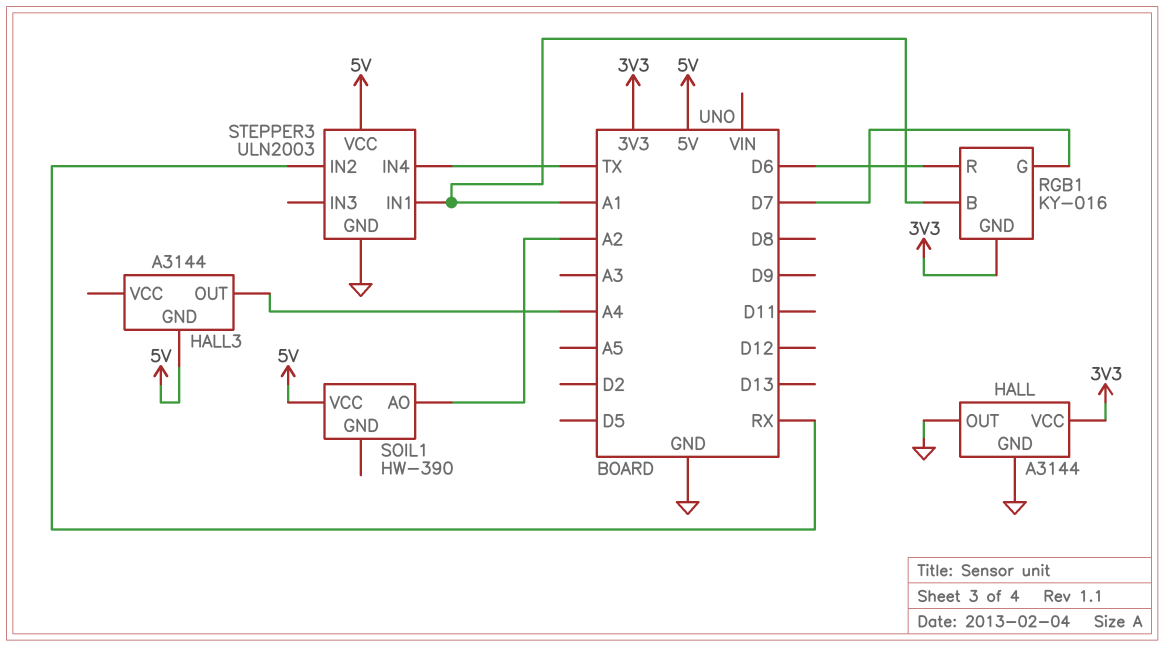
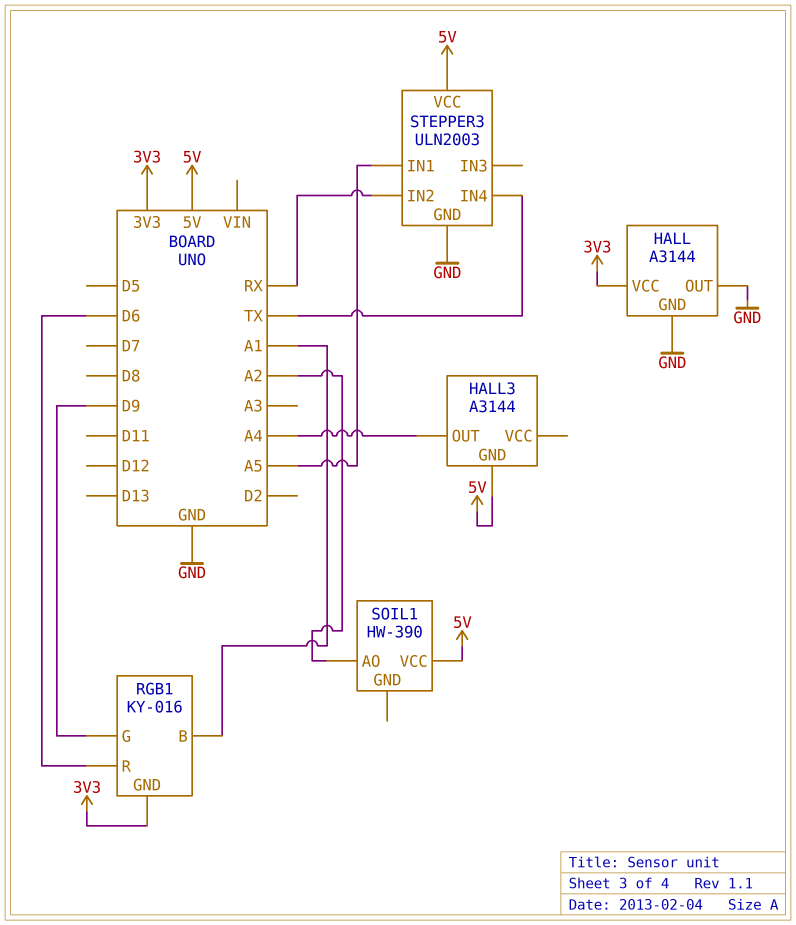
RGB1 pin G: D7 -> D9
STEPPER3 pin IN1: A1 -> A5

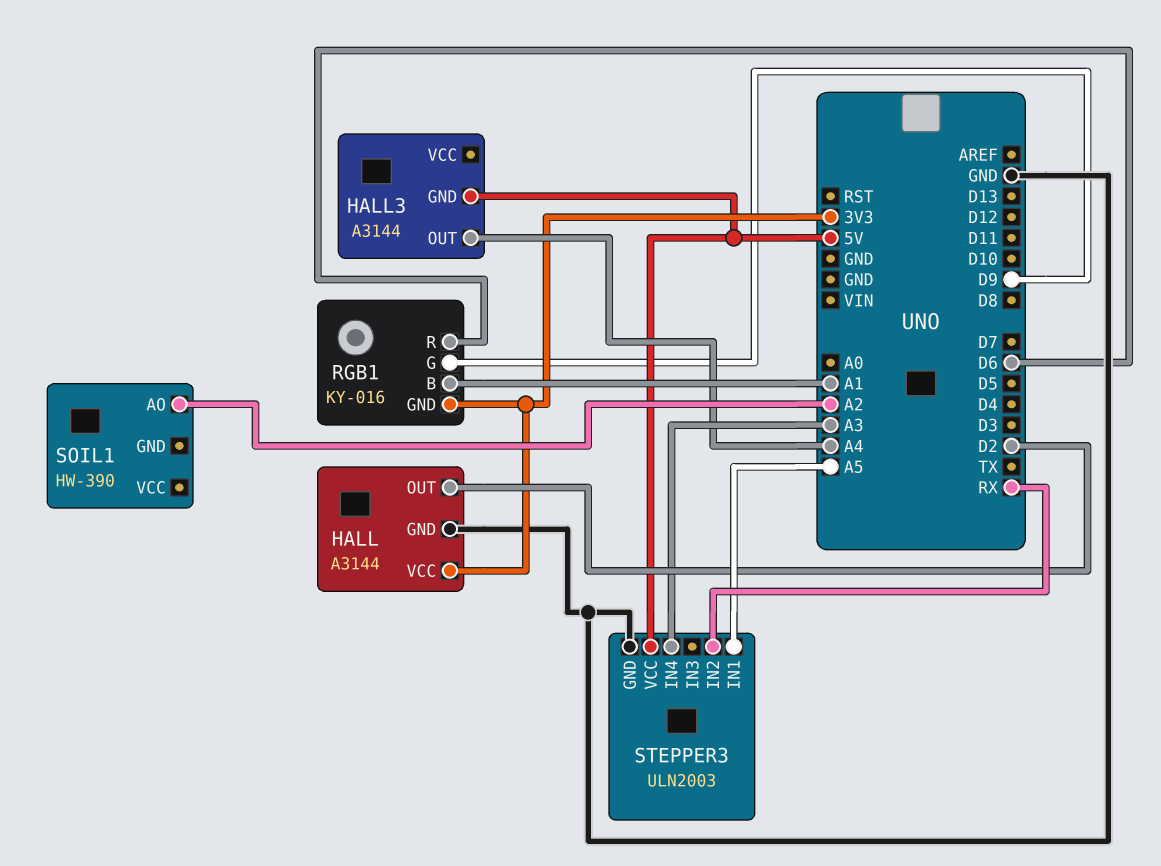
HALL pin OUT: GND -> D2
SOIL1 pin VCC: 5V -> none
STEPPER3 pin IN4: TX -> A3

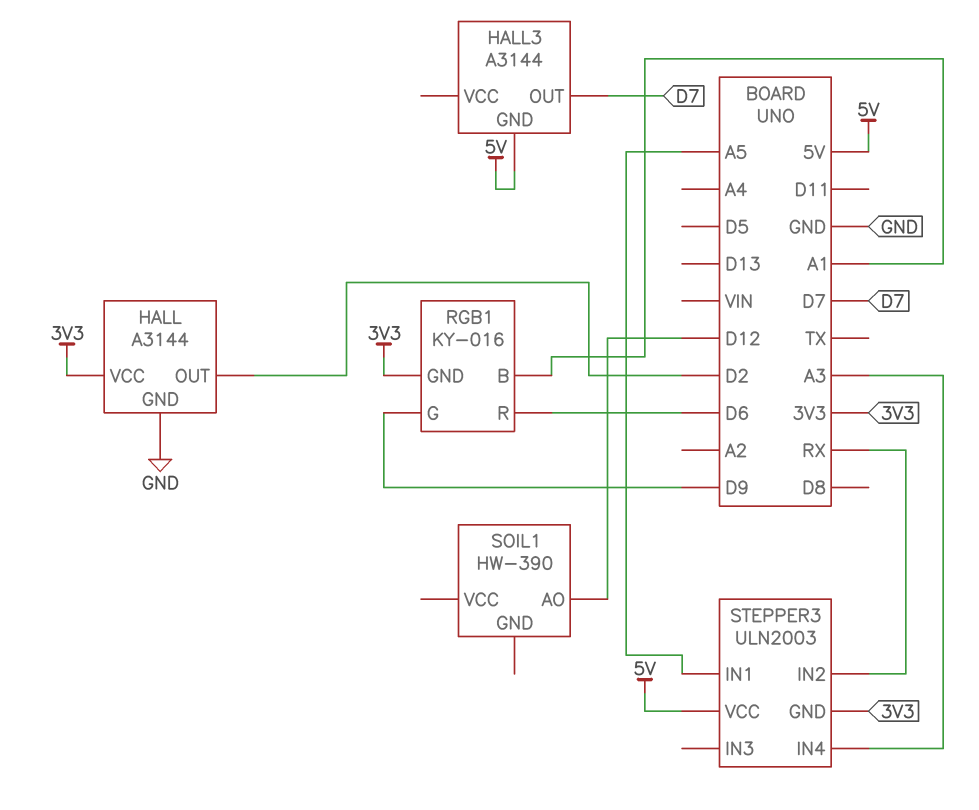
HALL3 pin OUT: A4 -> D7
SOIL1 pin AO: A2 -> D12
STEPPER3 pin GND: GND -> 3V3

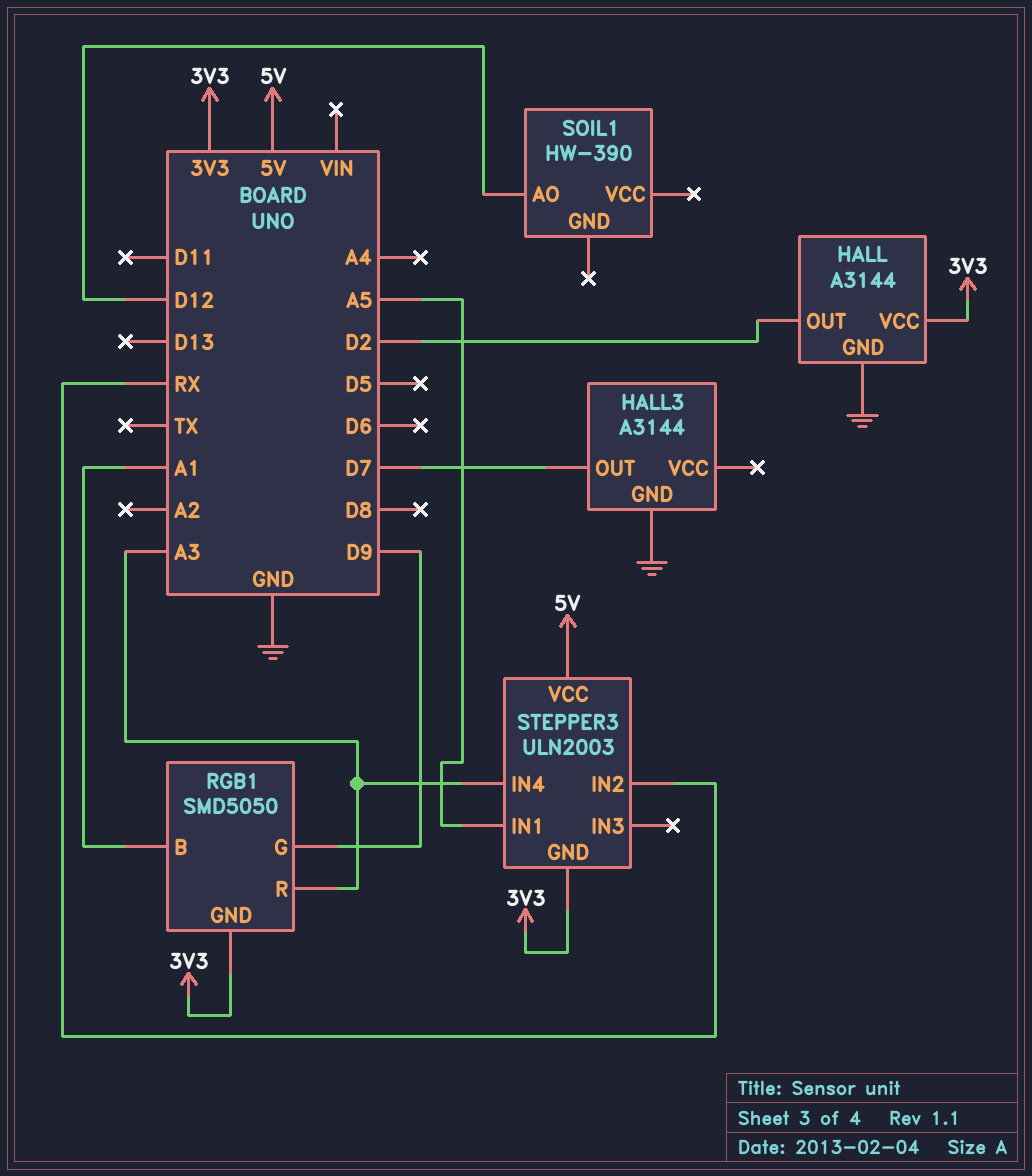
HALL3 pin GND: 5V -> GND
RGB1: KY-016 -> SMD5050
RGB1 pin R: D6 -> A3

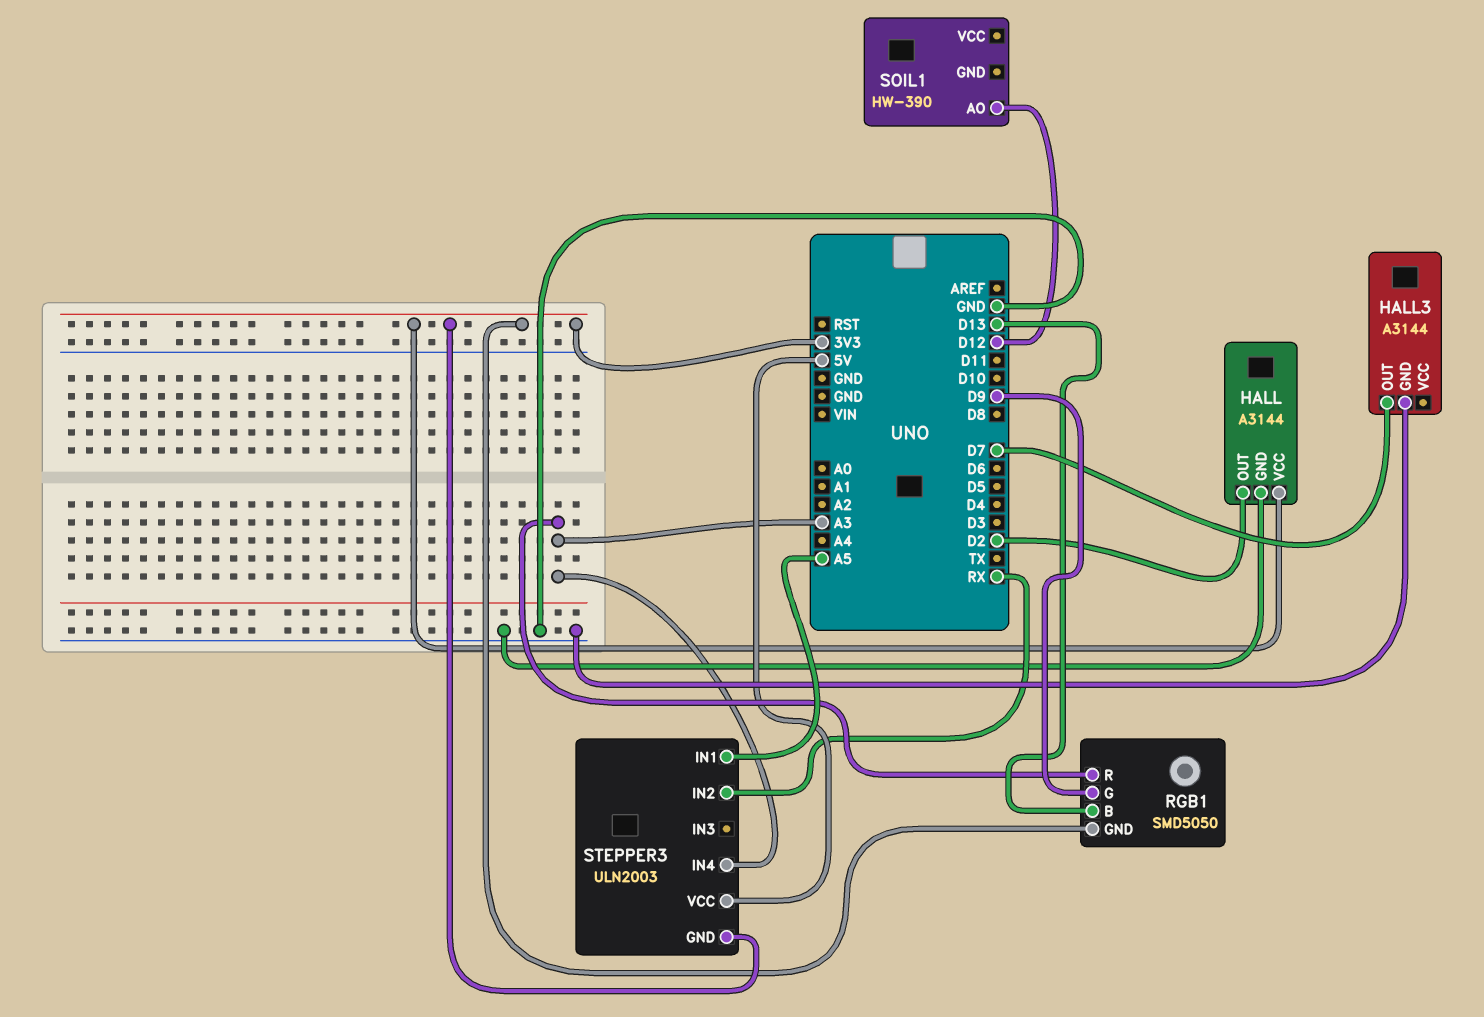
RGB1 pin B: A1 -> D13

